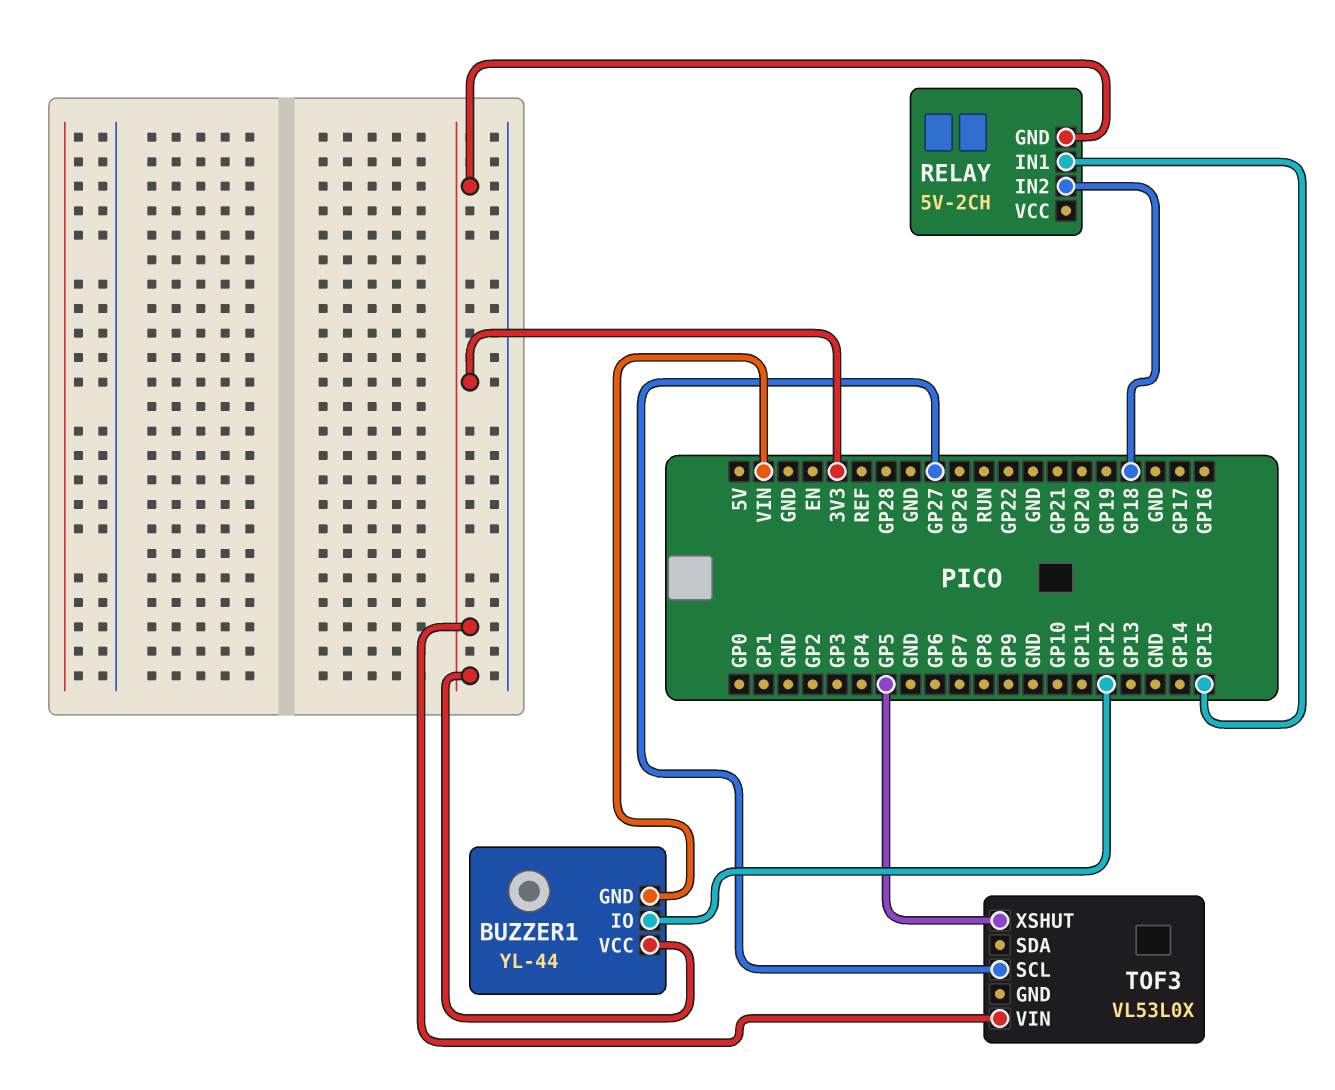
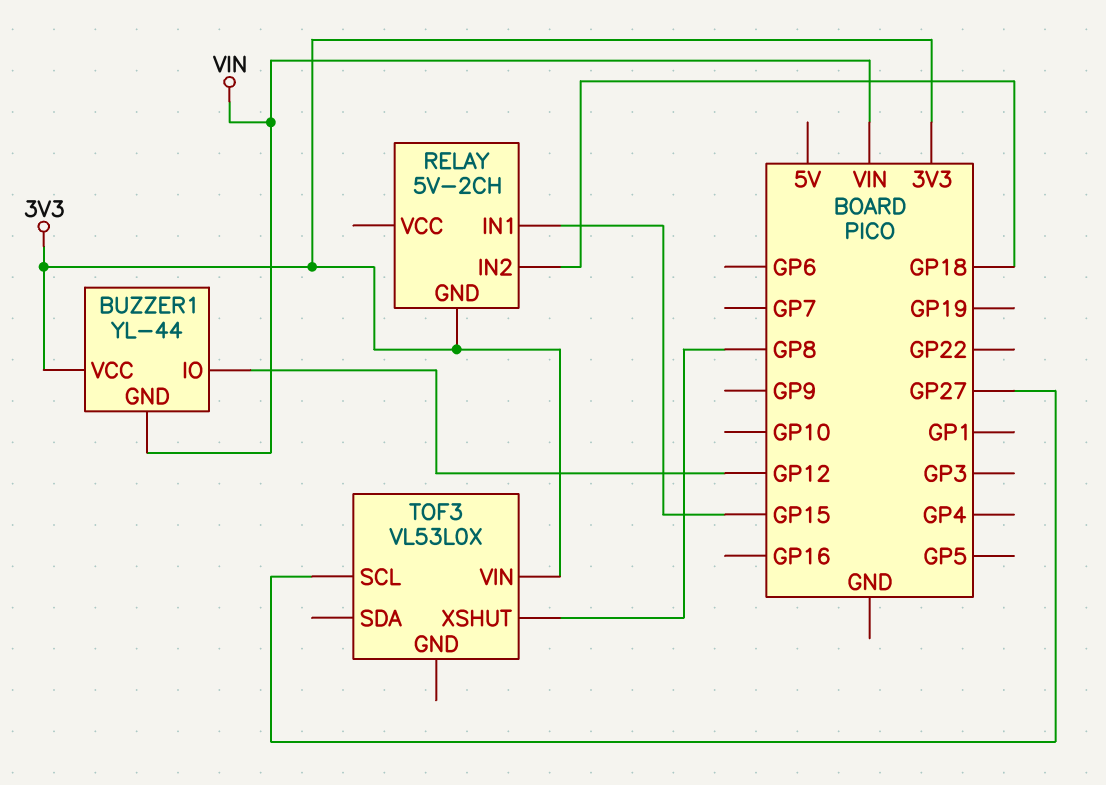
TOF3 pin XSHUT: GP5 -> GP8

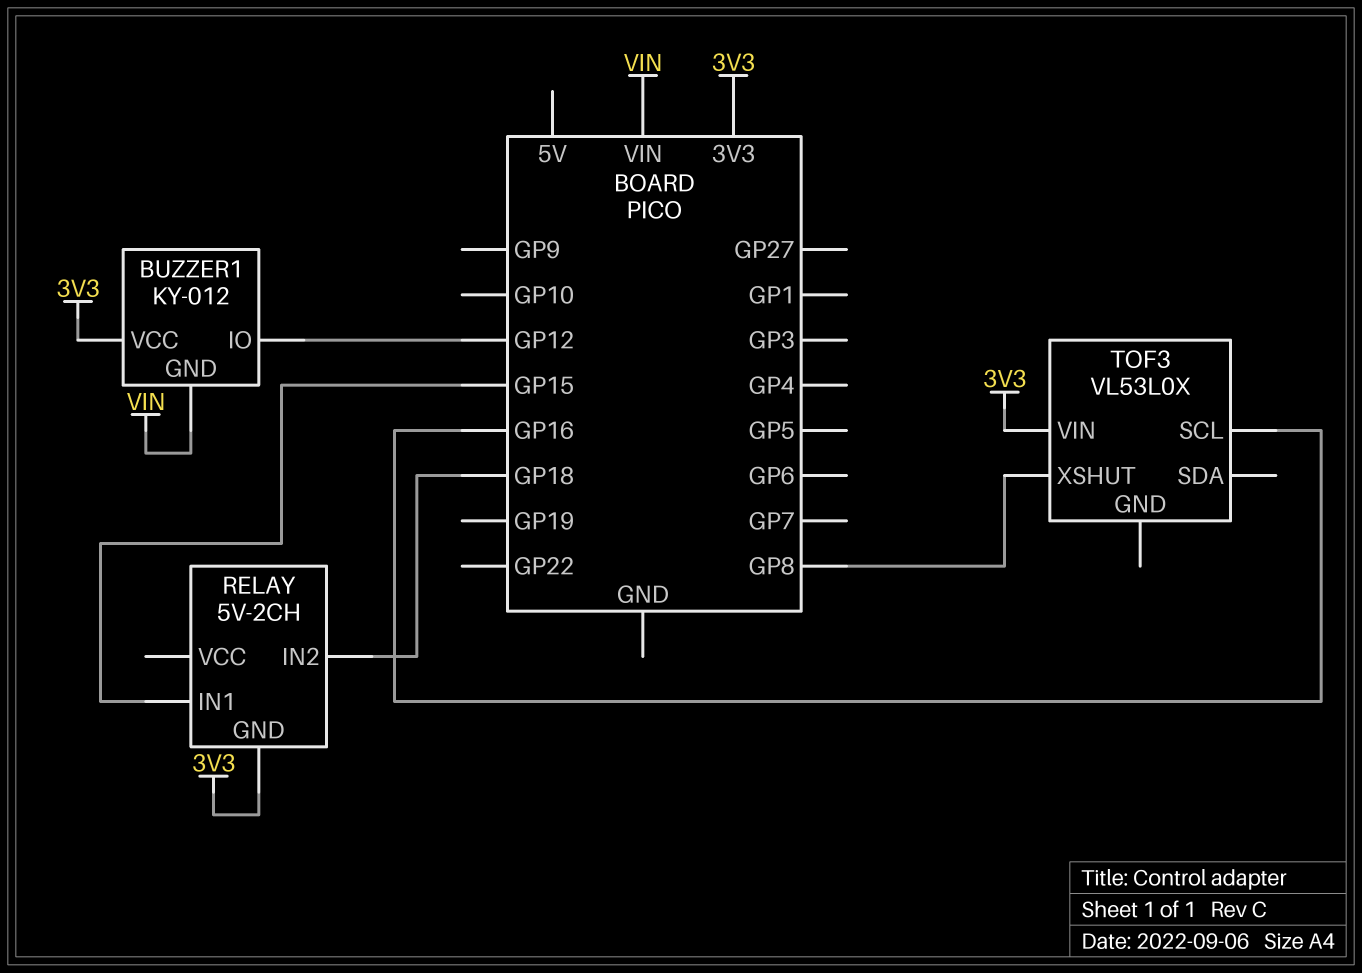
BUZZER1: YL-44 -> KY-012
TOF3 pin SCL: GP27 -> GP16

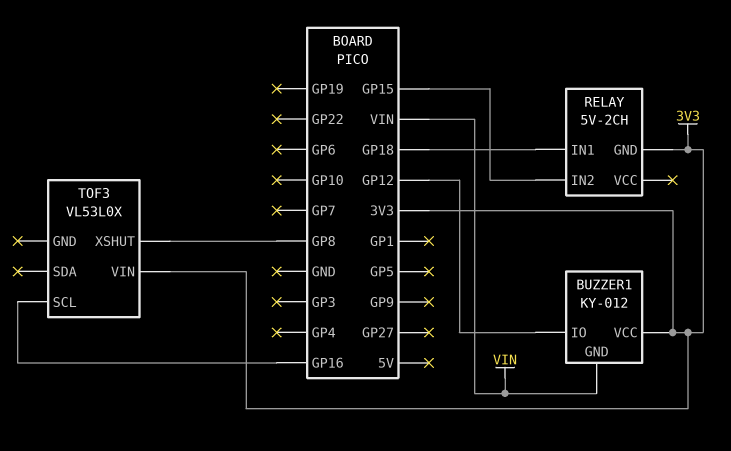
RELAY pin IN1: GP15 -> GP18
RELAY pin IN2: GP18 -> GP15

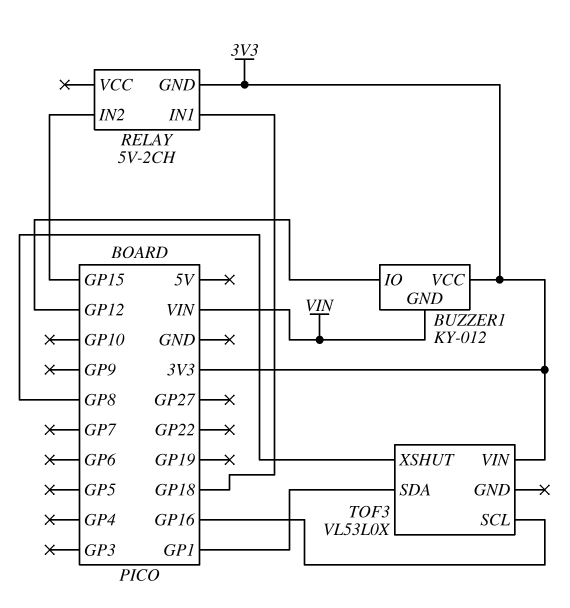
TOF3 pin SDA: none -> GP1

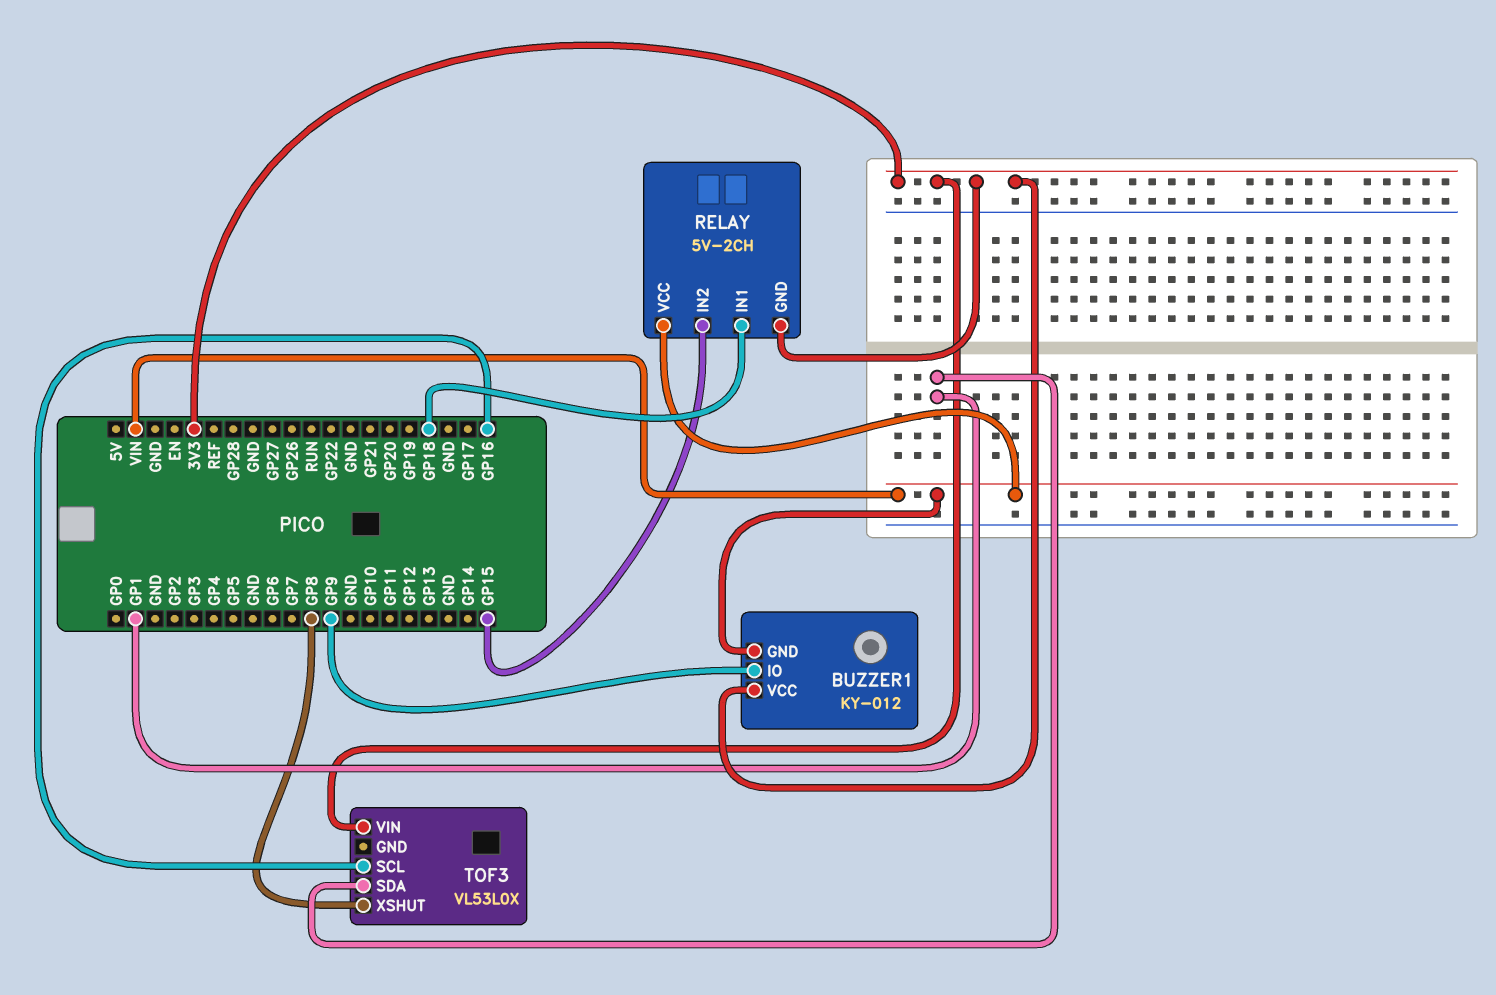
BUZZER1 pin IO: GP12 -> GP9
RELAY pin VCC: none -> VIN

